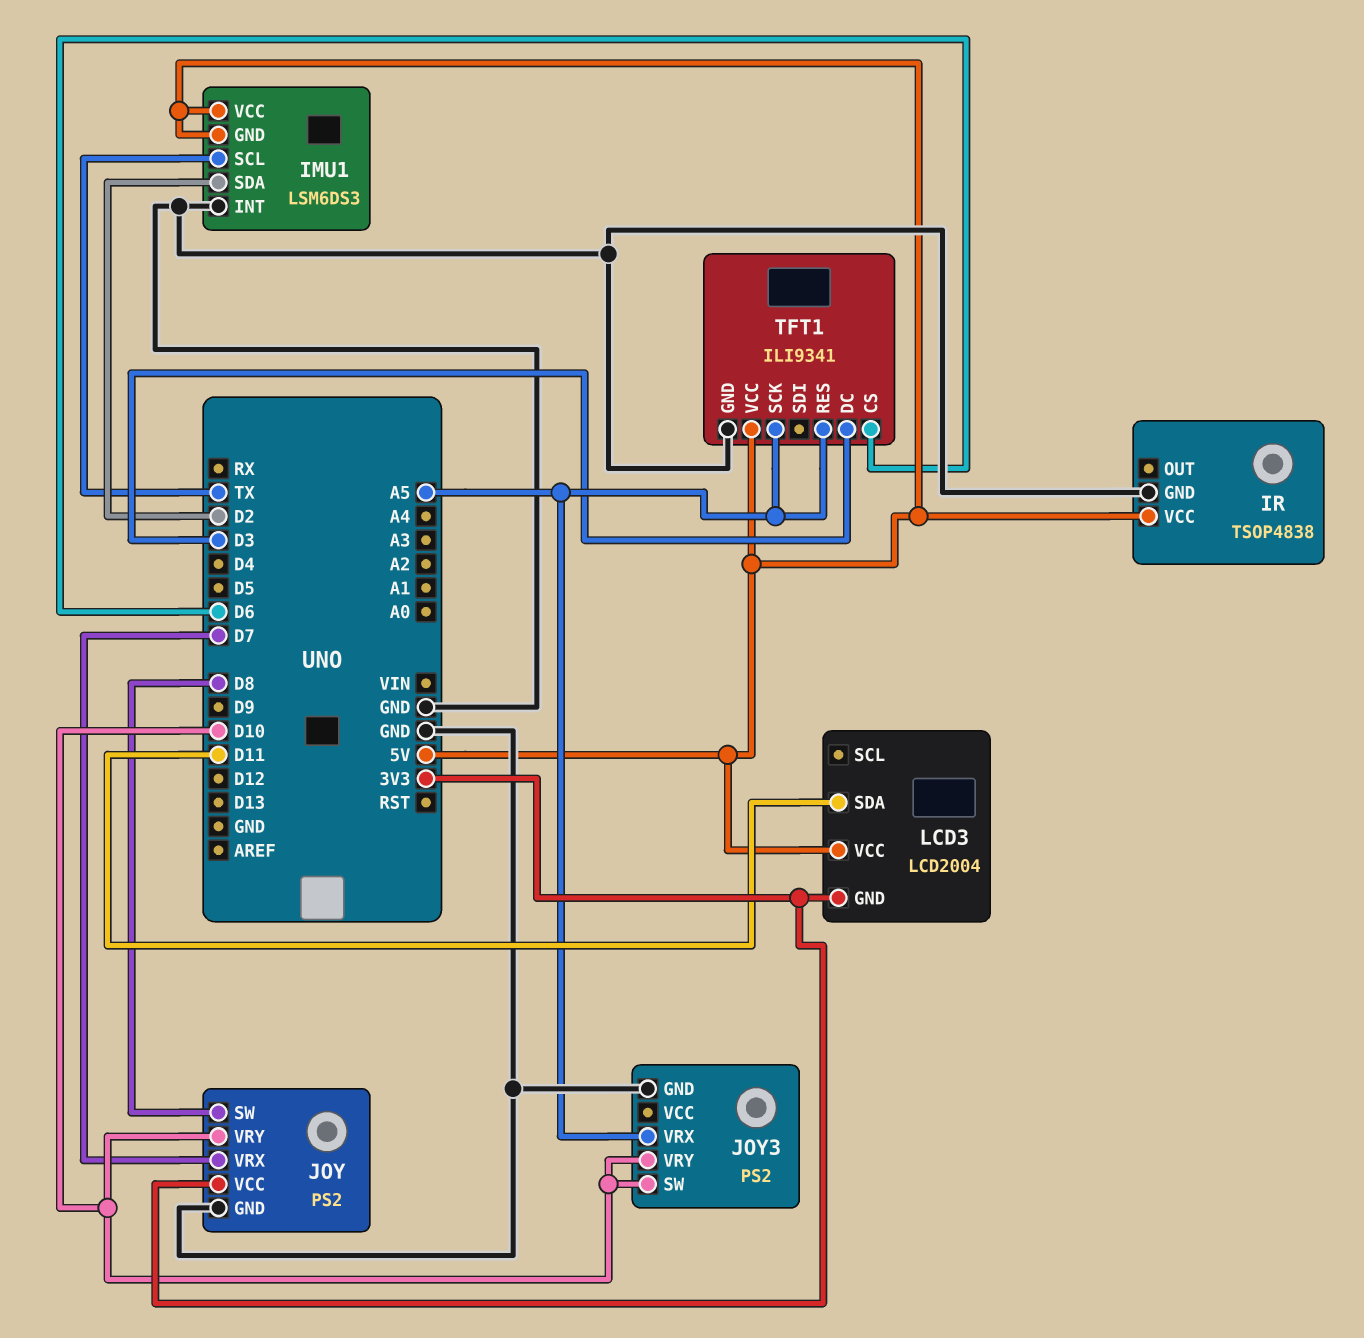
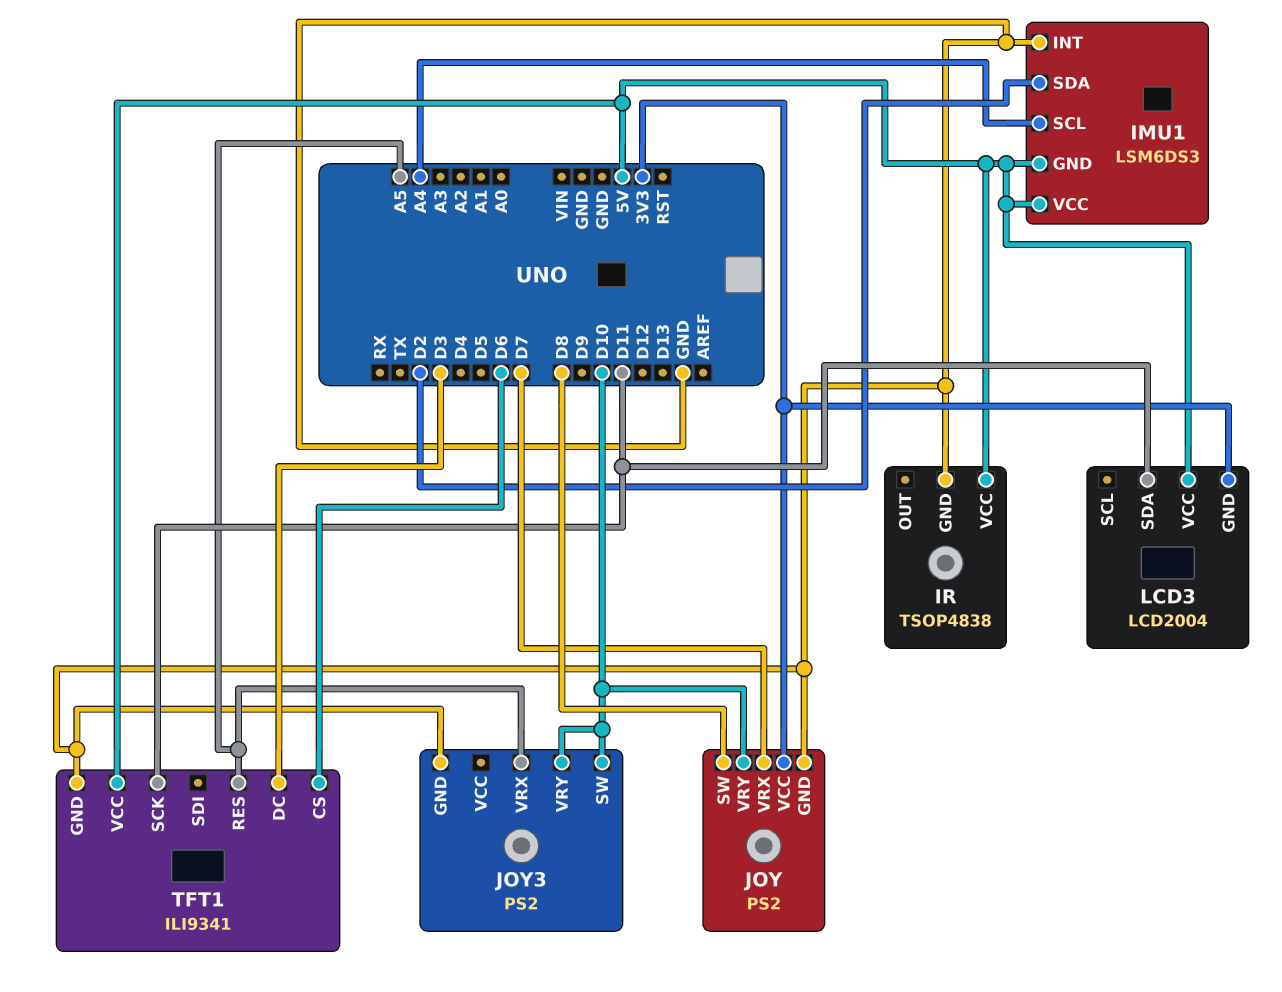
IMU1 pin SCL: TX -> A4
TFT1 pin SCK: A5 -> D11

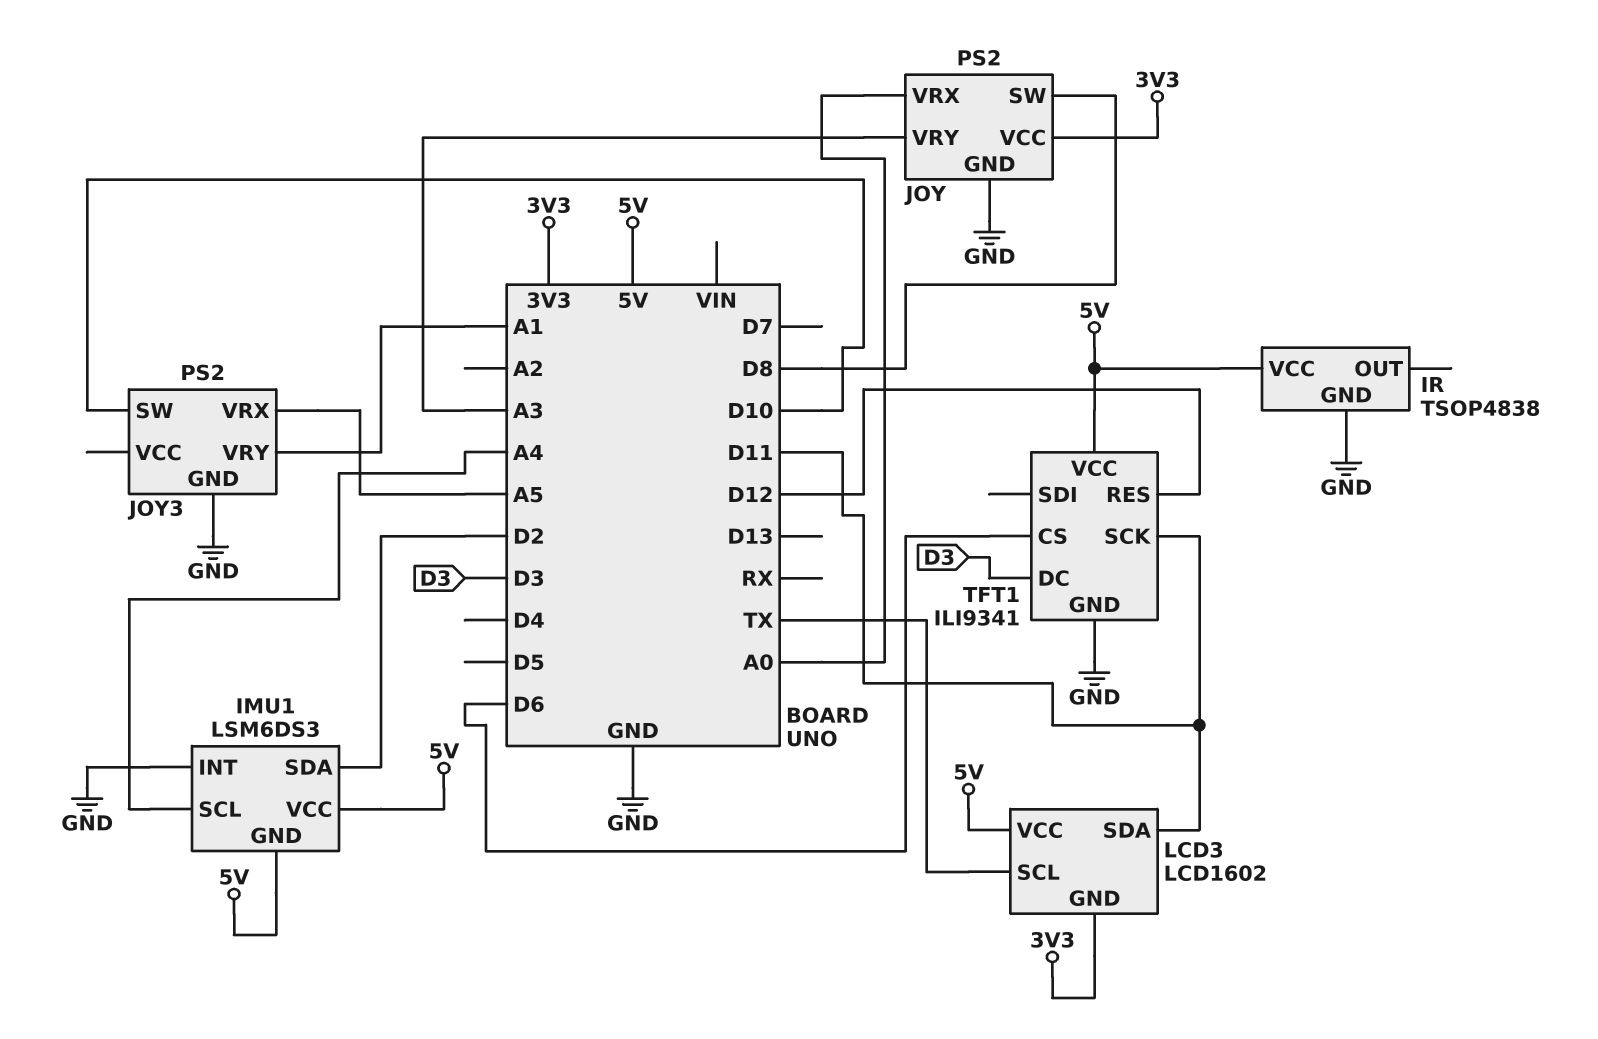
JOY pin VRX: D7 -> A0
JOY pin VRY: D10 -> A3
JOY3 pin VRY: D10 -> A1
LCD3: LCD2004 -> LCD1602
LCD3 pin SCL: none -> TX
TFT1 pin RES: A5 -> D12

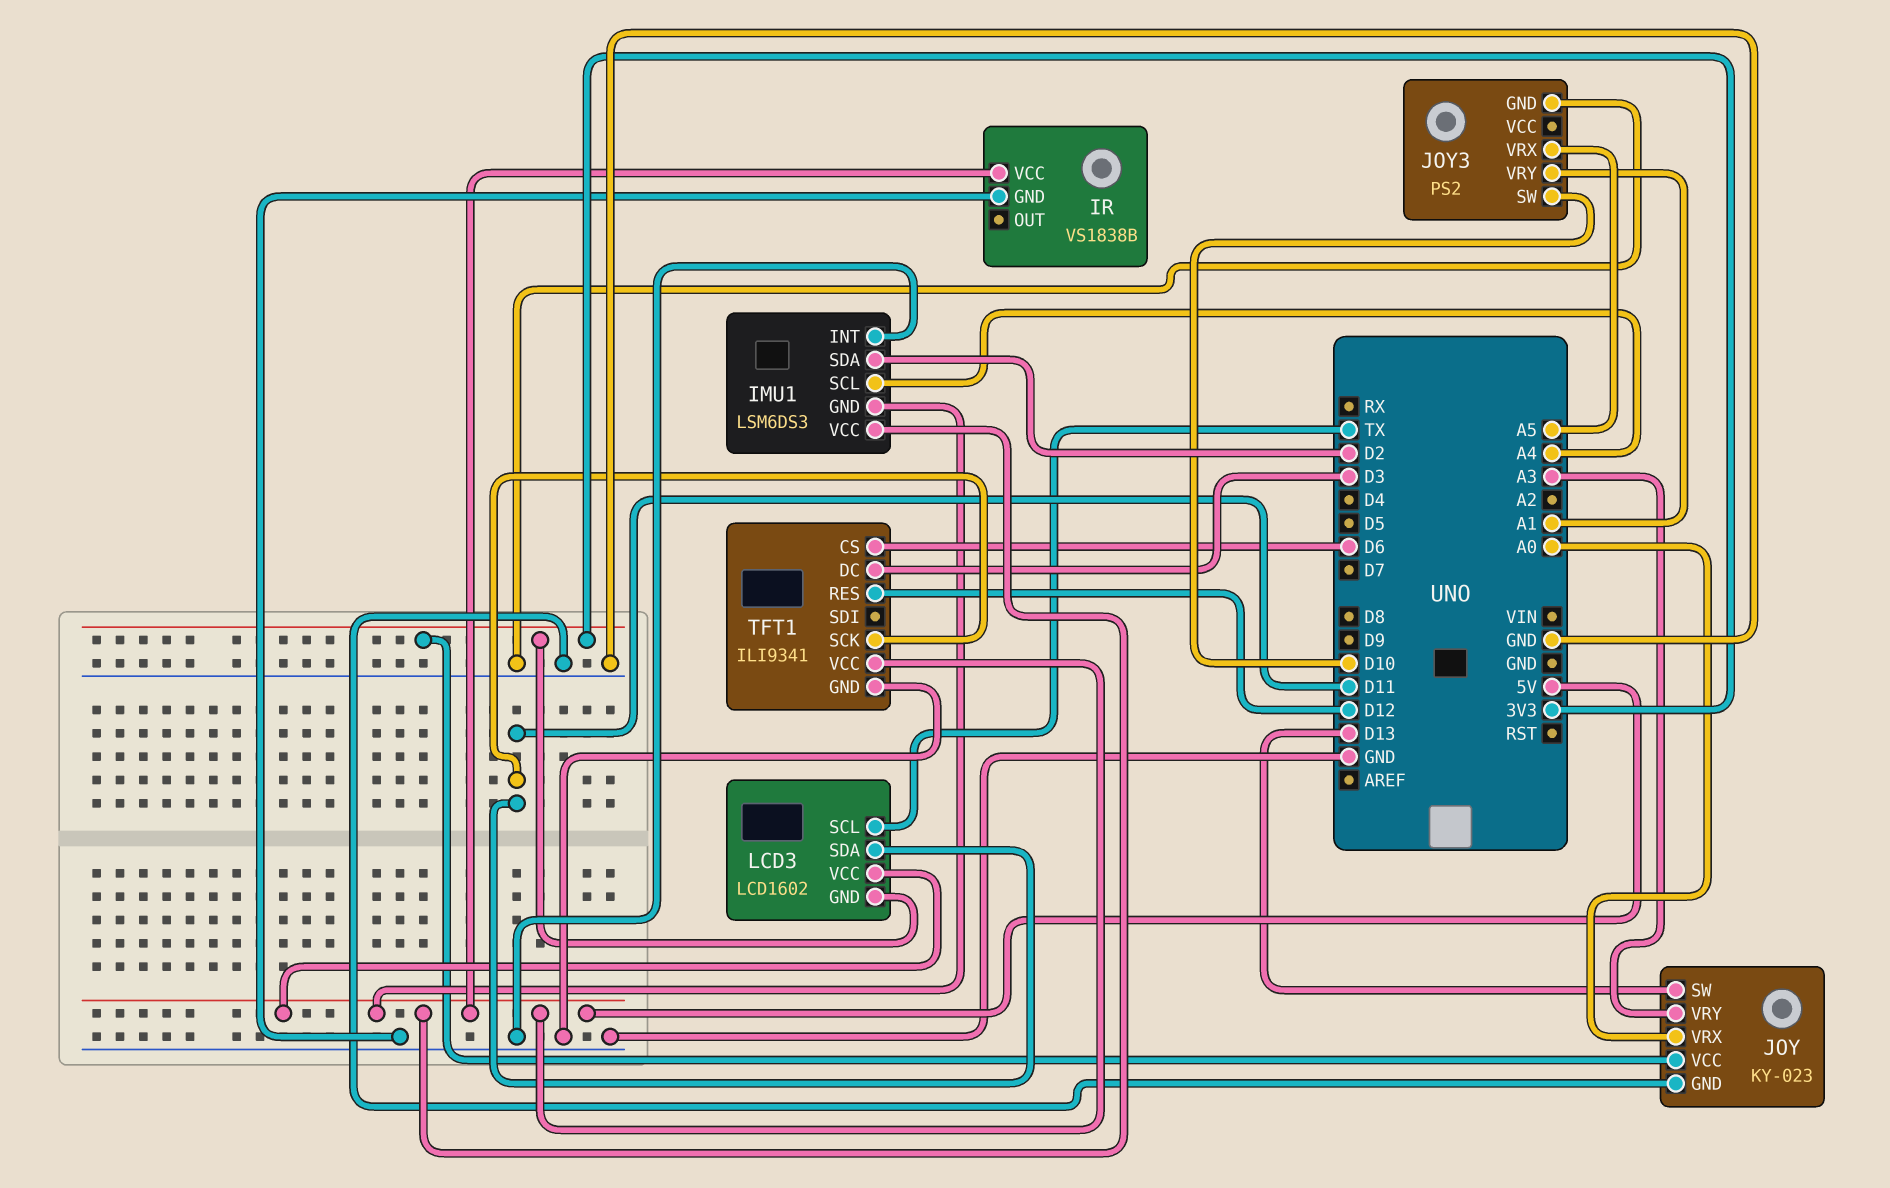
IR: TSOP4838 -> VS1838B
JOY: PS2 -> KY-023
JOY pin SW: D8 -> D13

